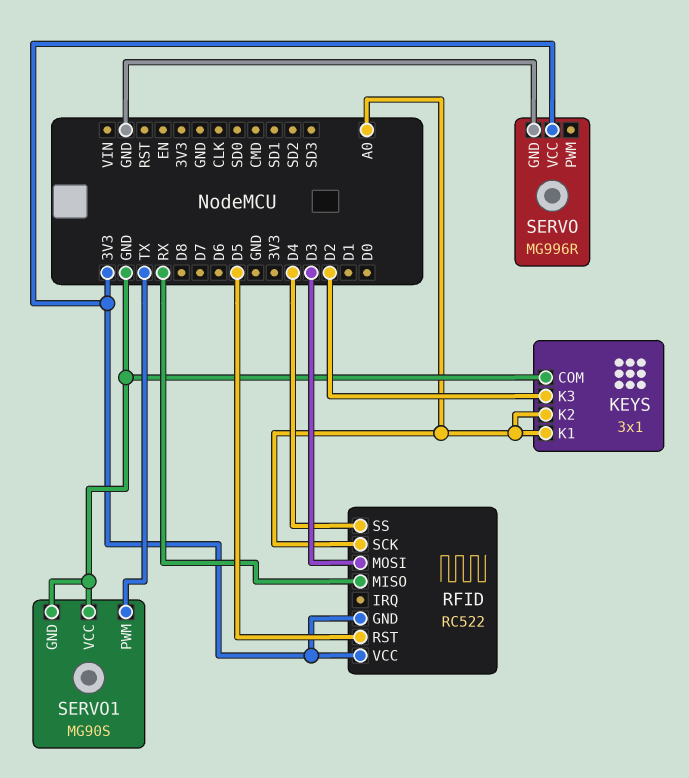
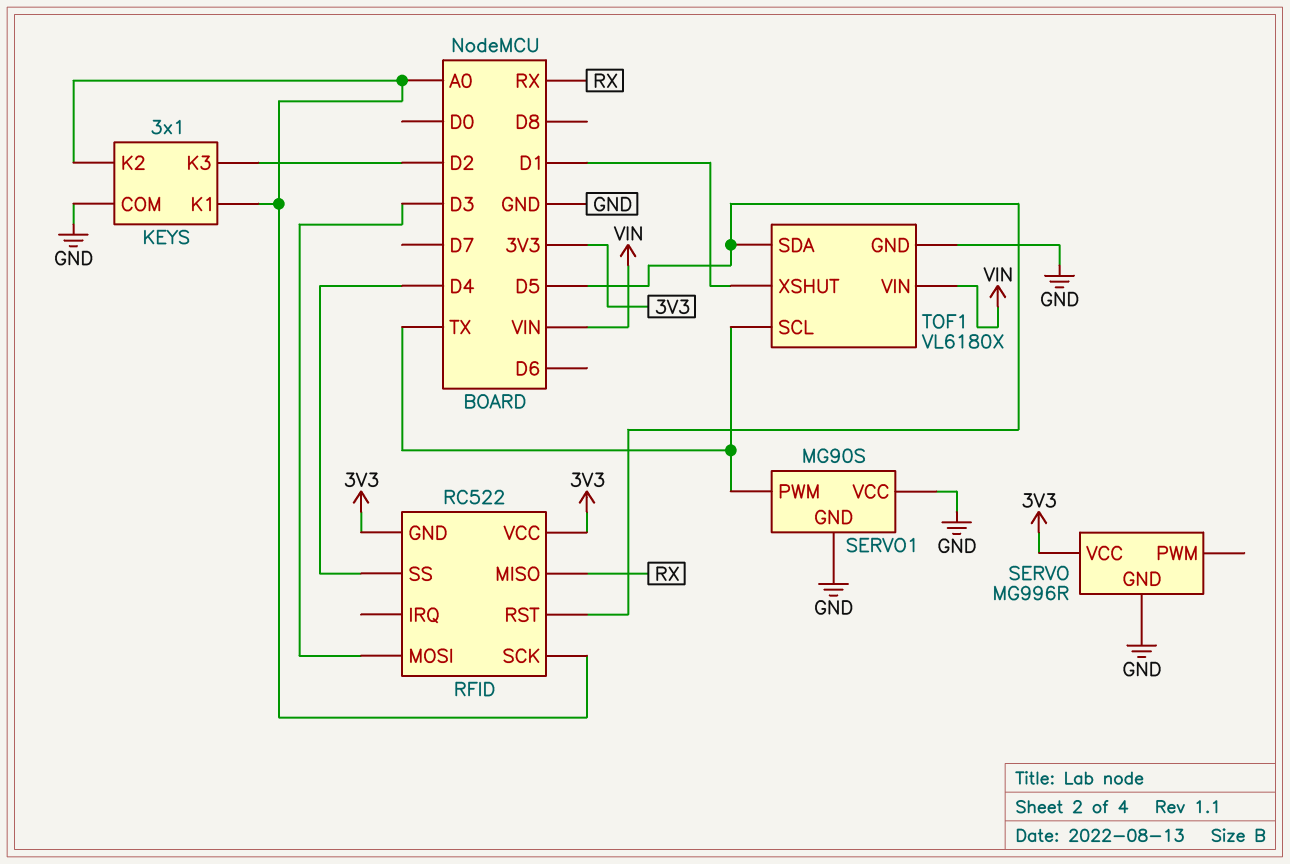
TOF1: none -> VL6180X
TOF1 pin GND: none -> GND
TOF1 pin SCL: none -> TX
TOF1 pin SDA: none -> D5
TOF1 pin VIN: none -> VIN
TOF1 pin XSHUT: none -> D1

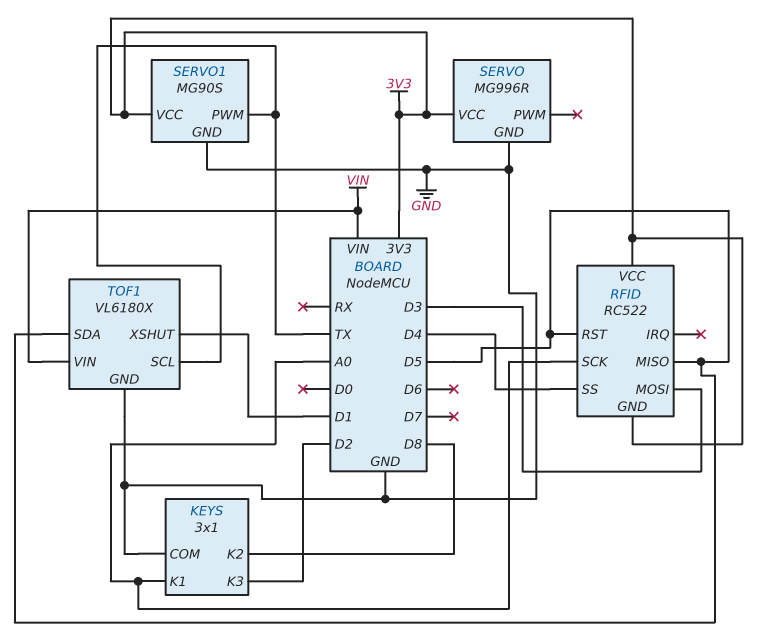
KEYS pin K2: A0 -> D8
RFID pin MISO: RX -> D5
SERVO1 pin VCC: GND -> 3V3

